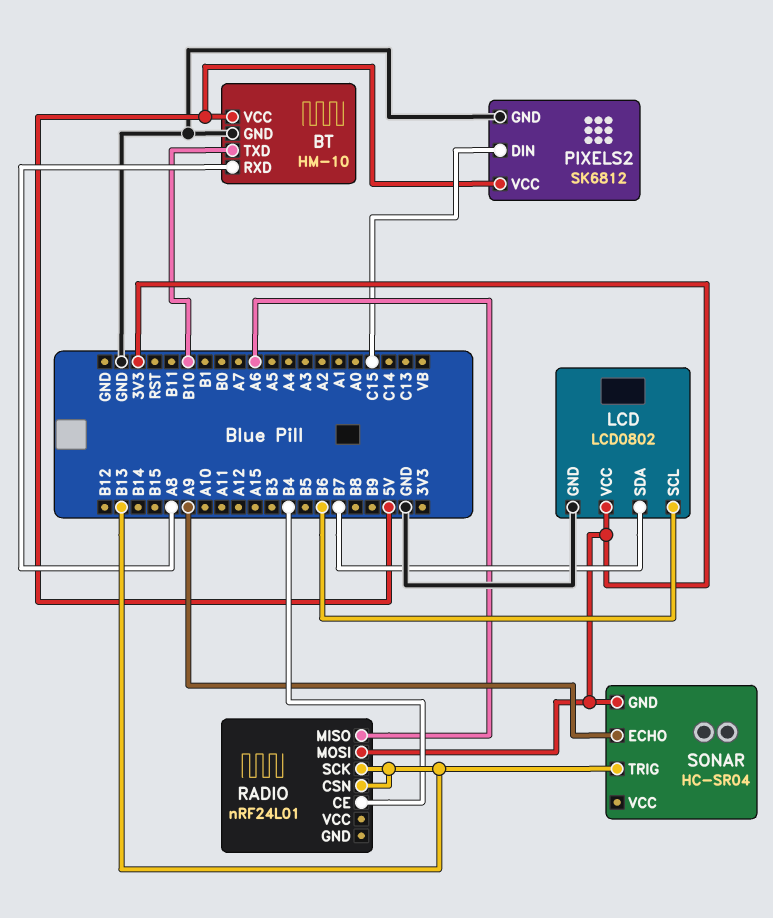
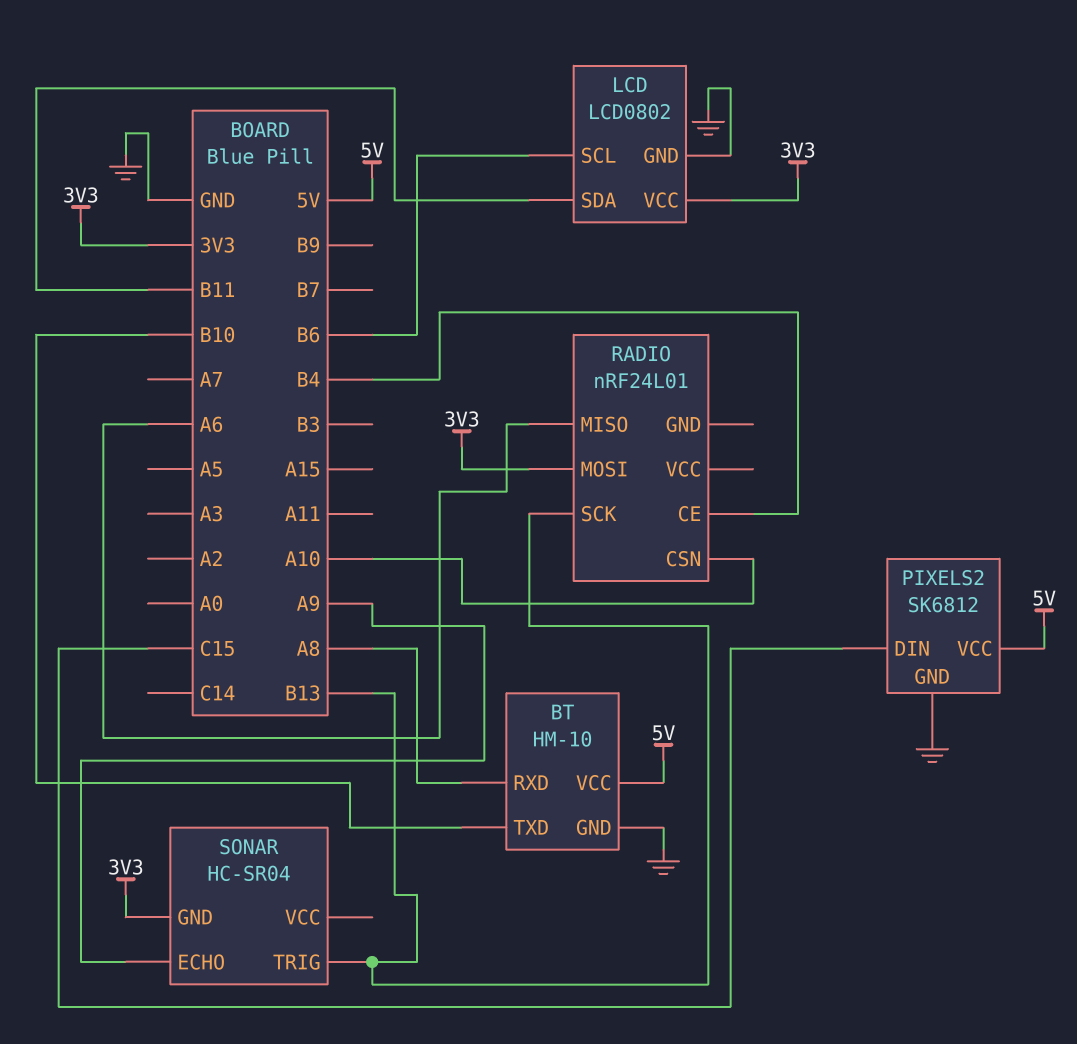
LCD pin SDA: B7 -> B11
RADIO pin CSN: B13 -> A10

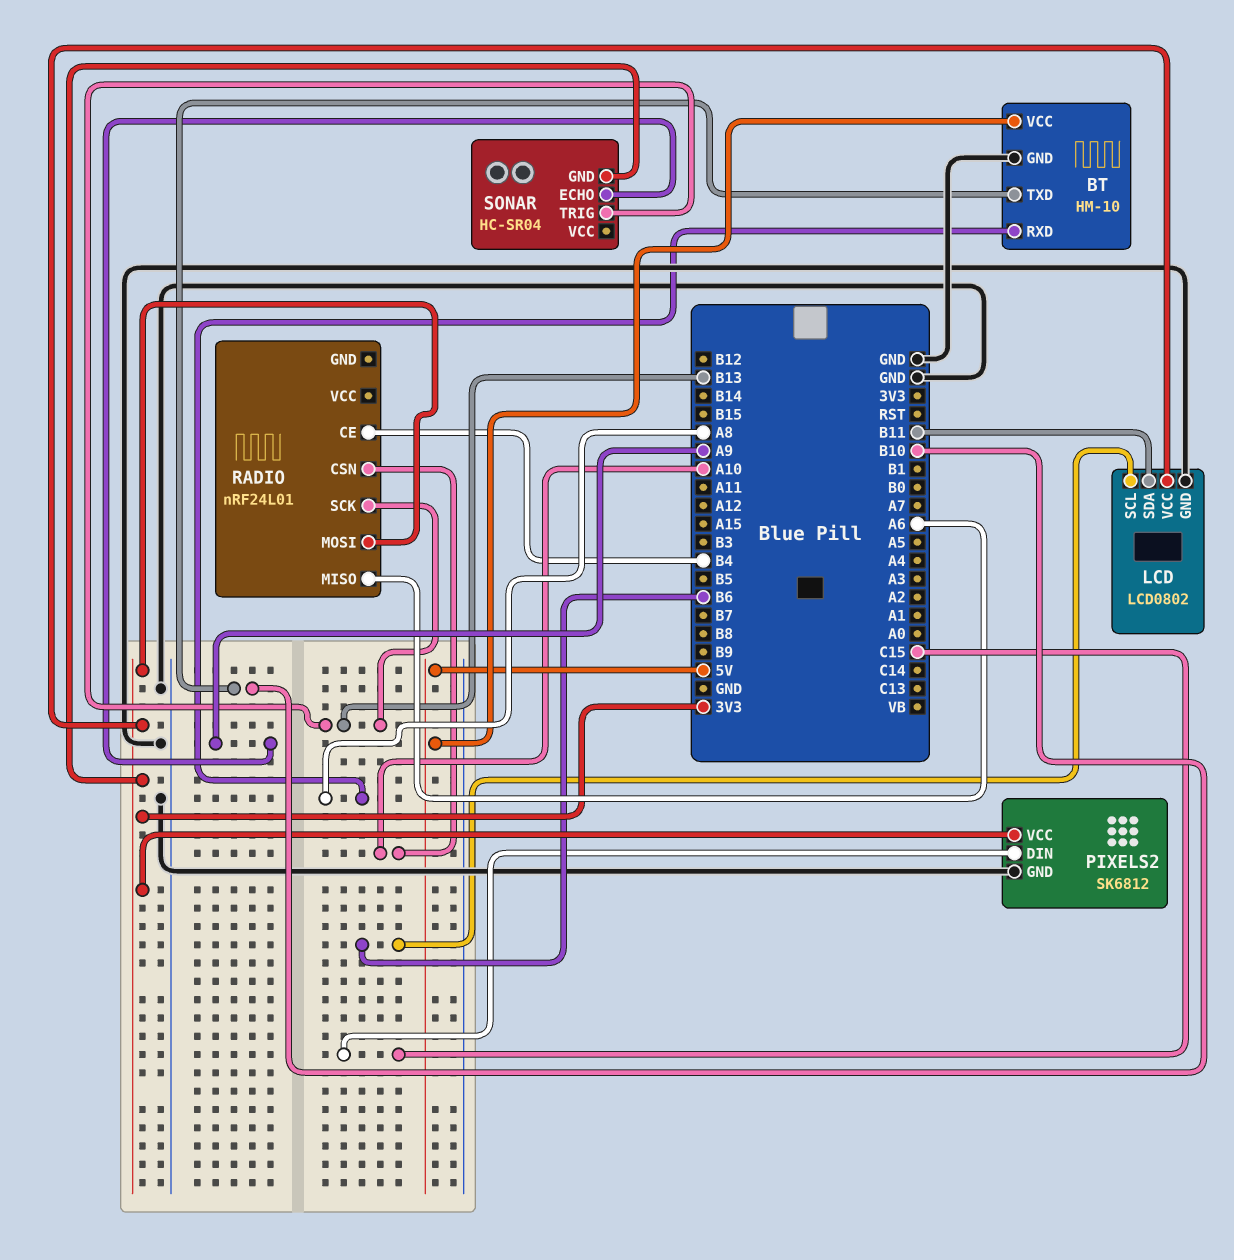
PIXELS2 pin VCC: 5V -> 3V3

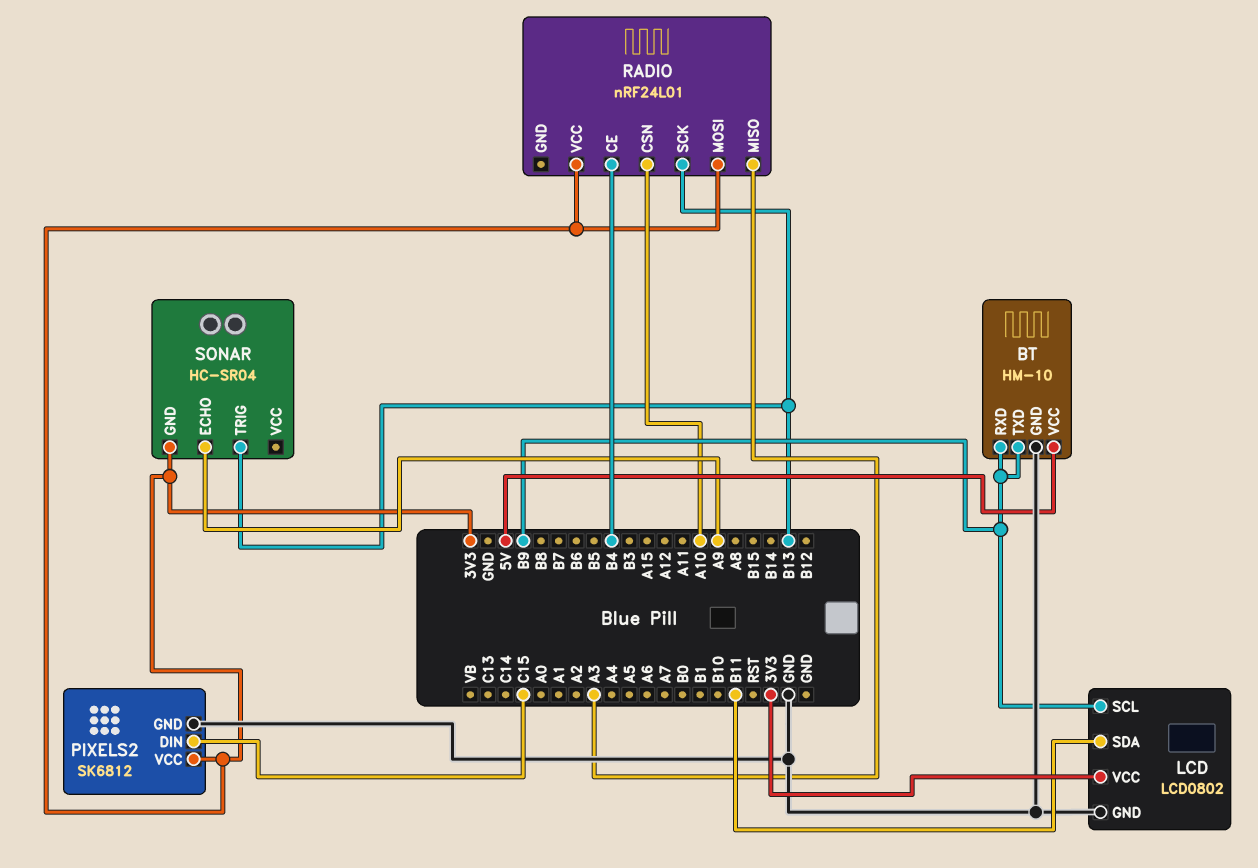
BT pin RXD: A8 -> B9
BT pin TXD: B10 -> B9
LCD pin SCL: B6 -> B9
RADIO pin MISO: A6 -> A3
RADIO pin VCC: none -> 3V3

